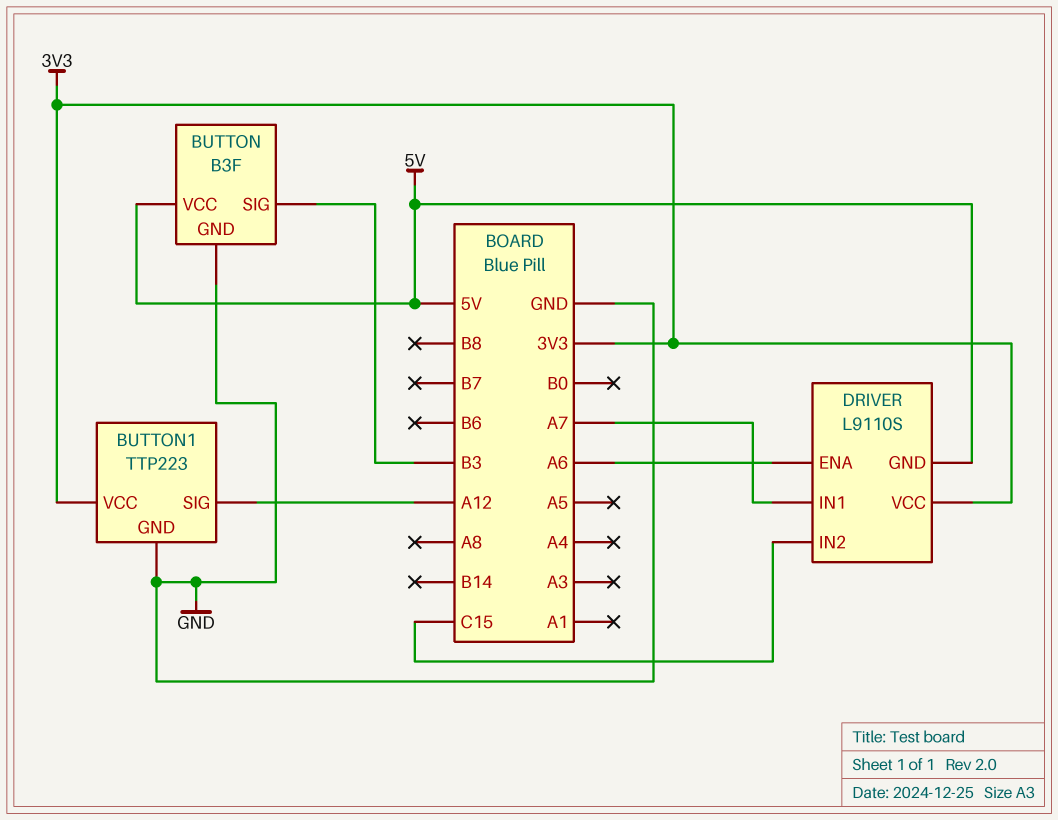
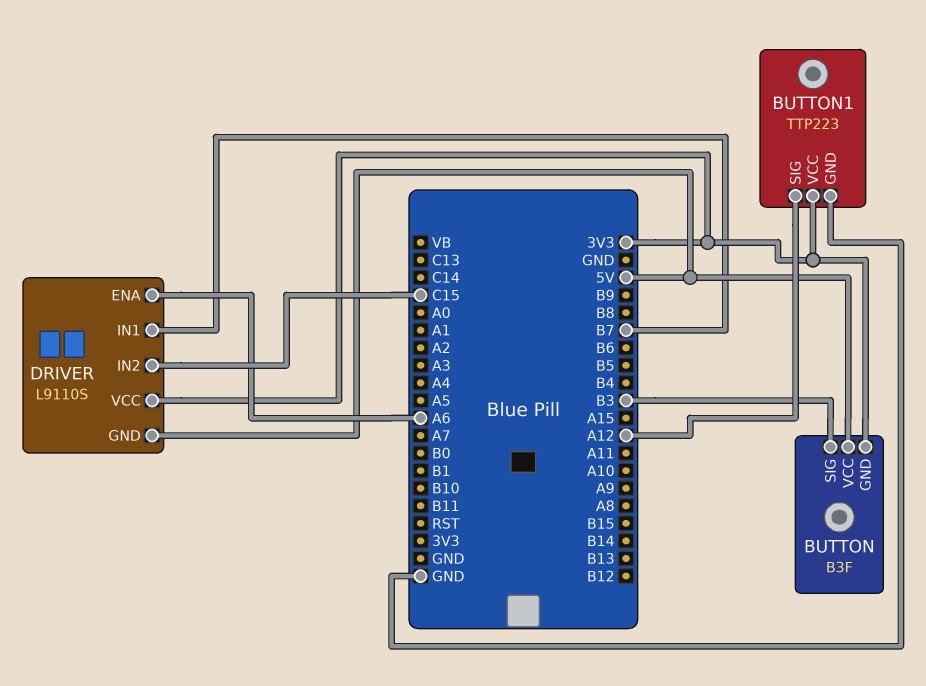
BUTTON pin GND: GND -> 3V3
DRIVER pin IN1: A7 -> B7

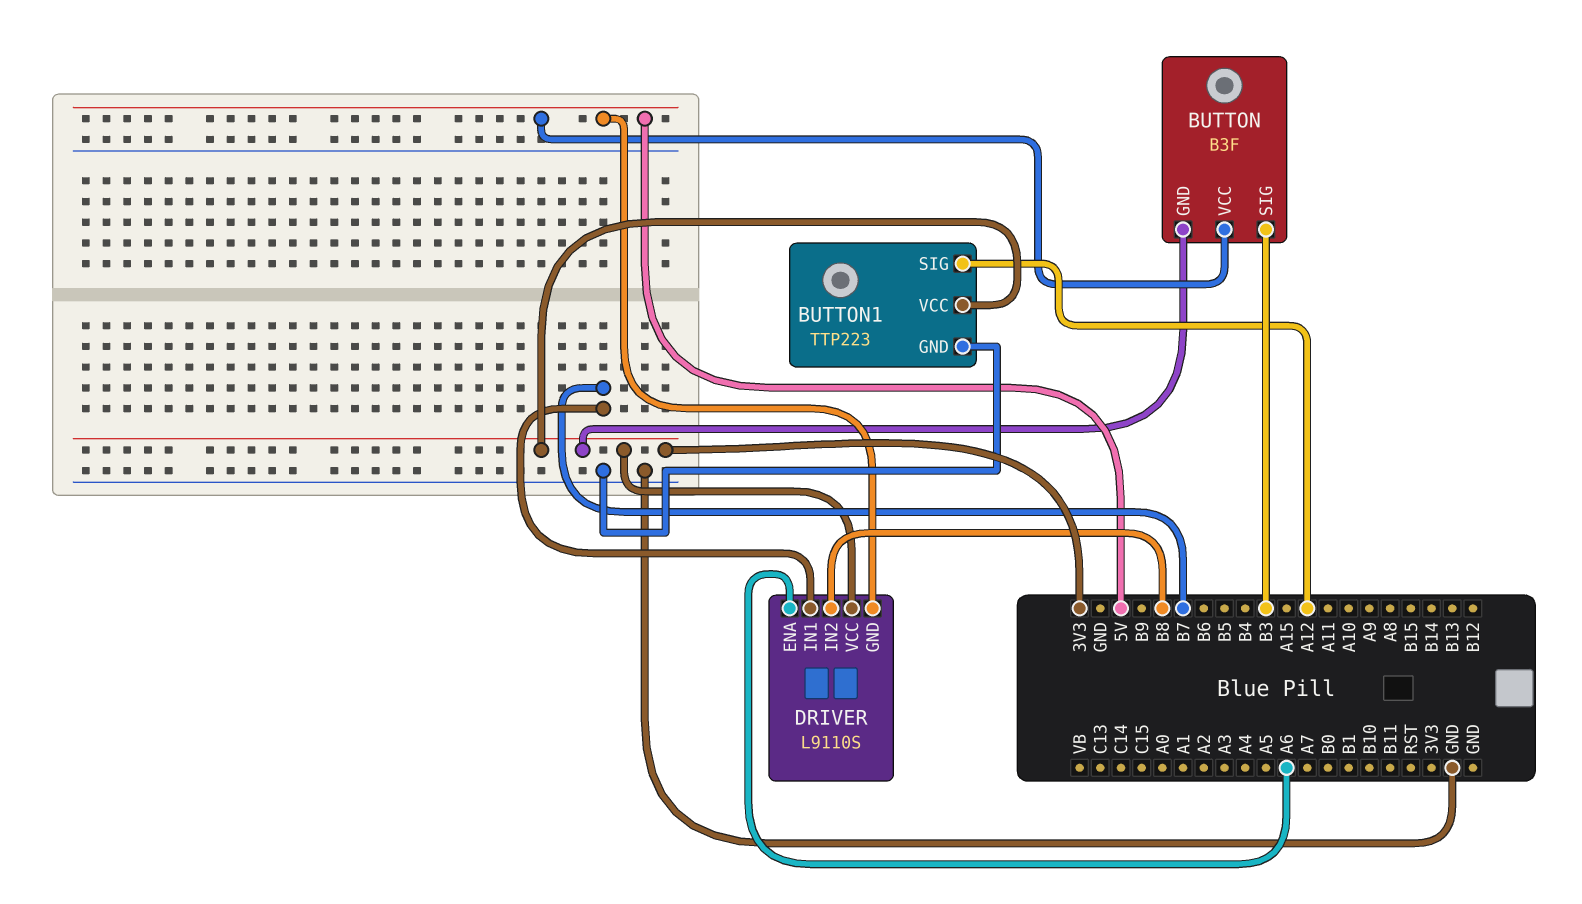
DRIVER pin IN2: C15 -> B8

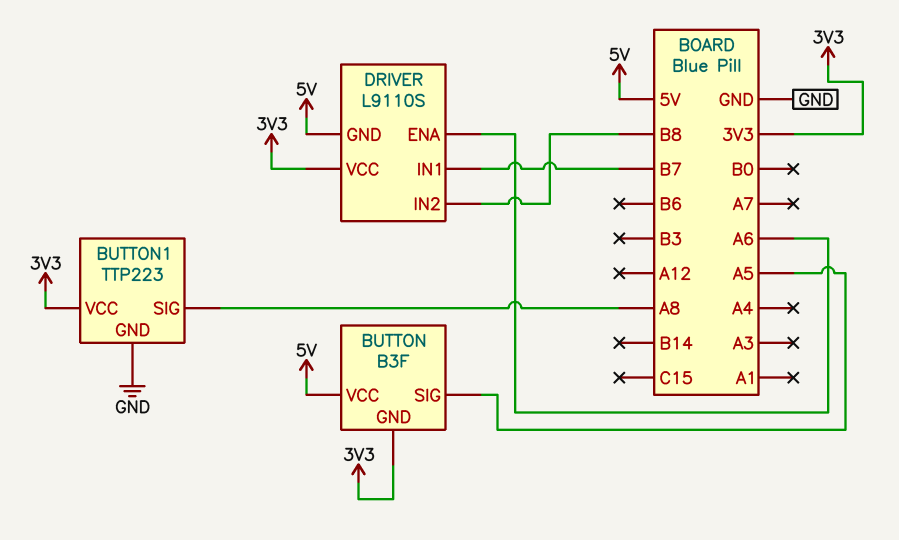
BUTTON pin SIG: B3 -> A5
BUTTON1 pin SIG: A12 -> A8

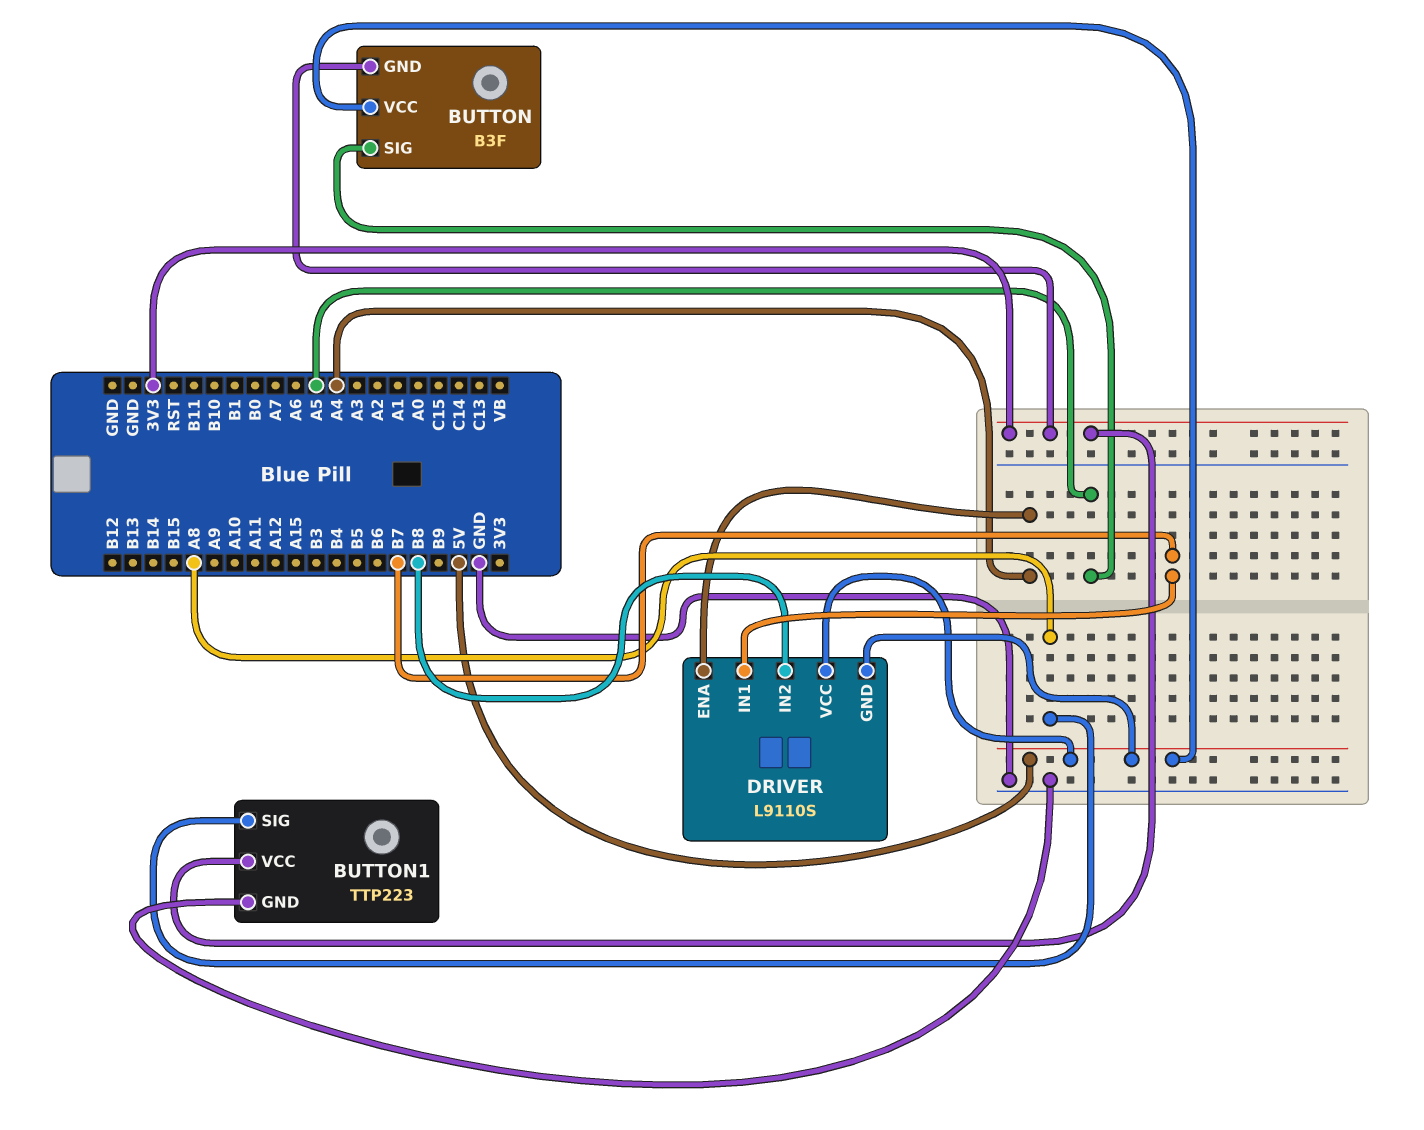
DRIVER pin ENA: A6 -> A4
DRIVER pin VCC: 3V3 -> 5V

